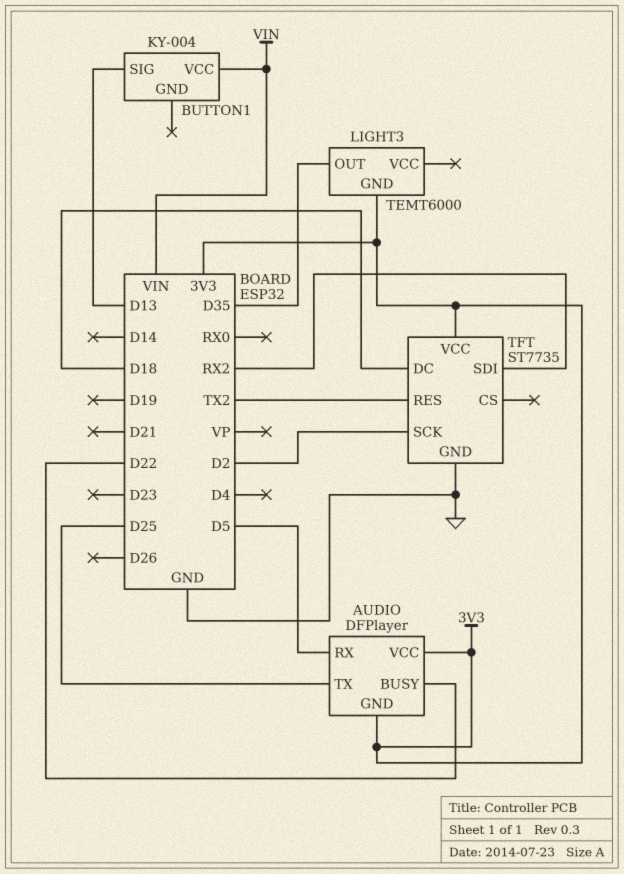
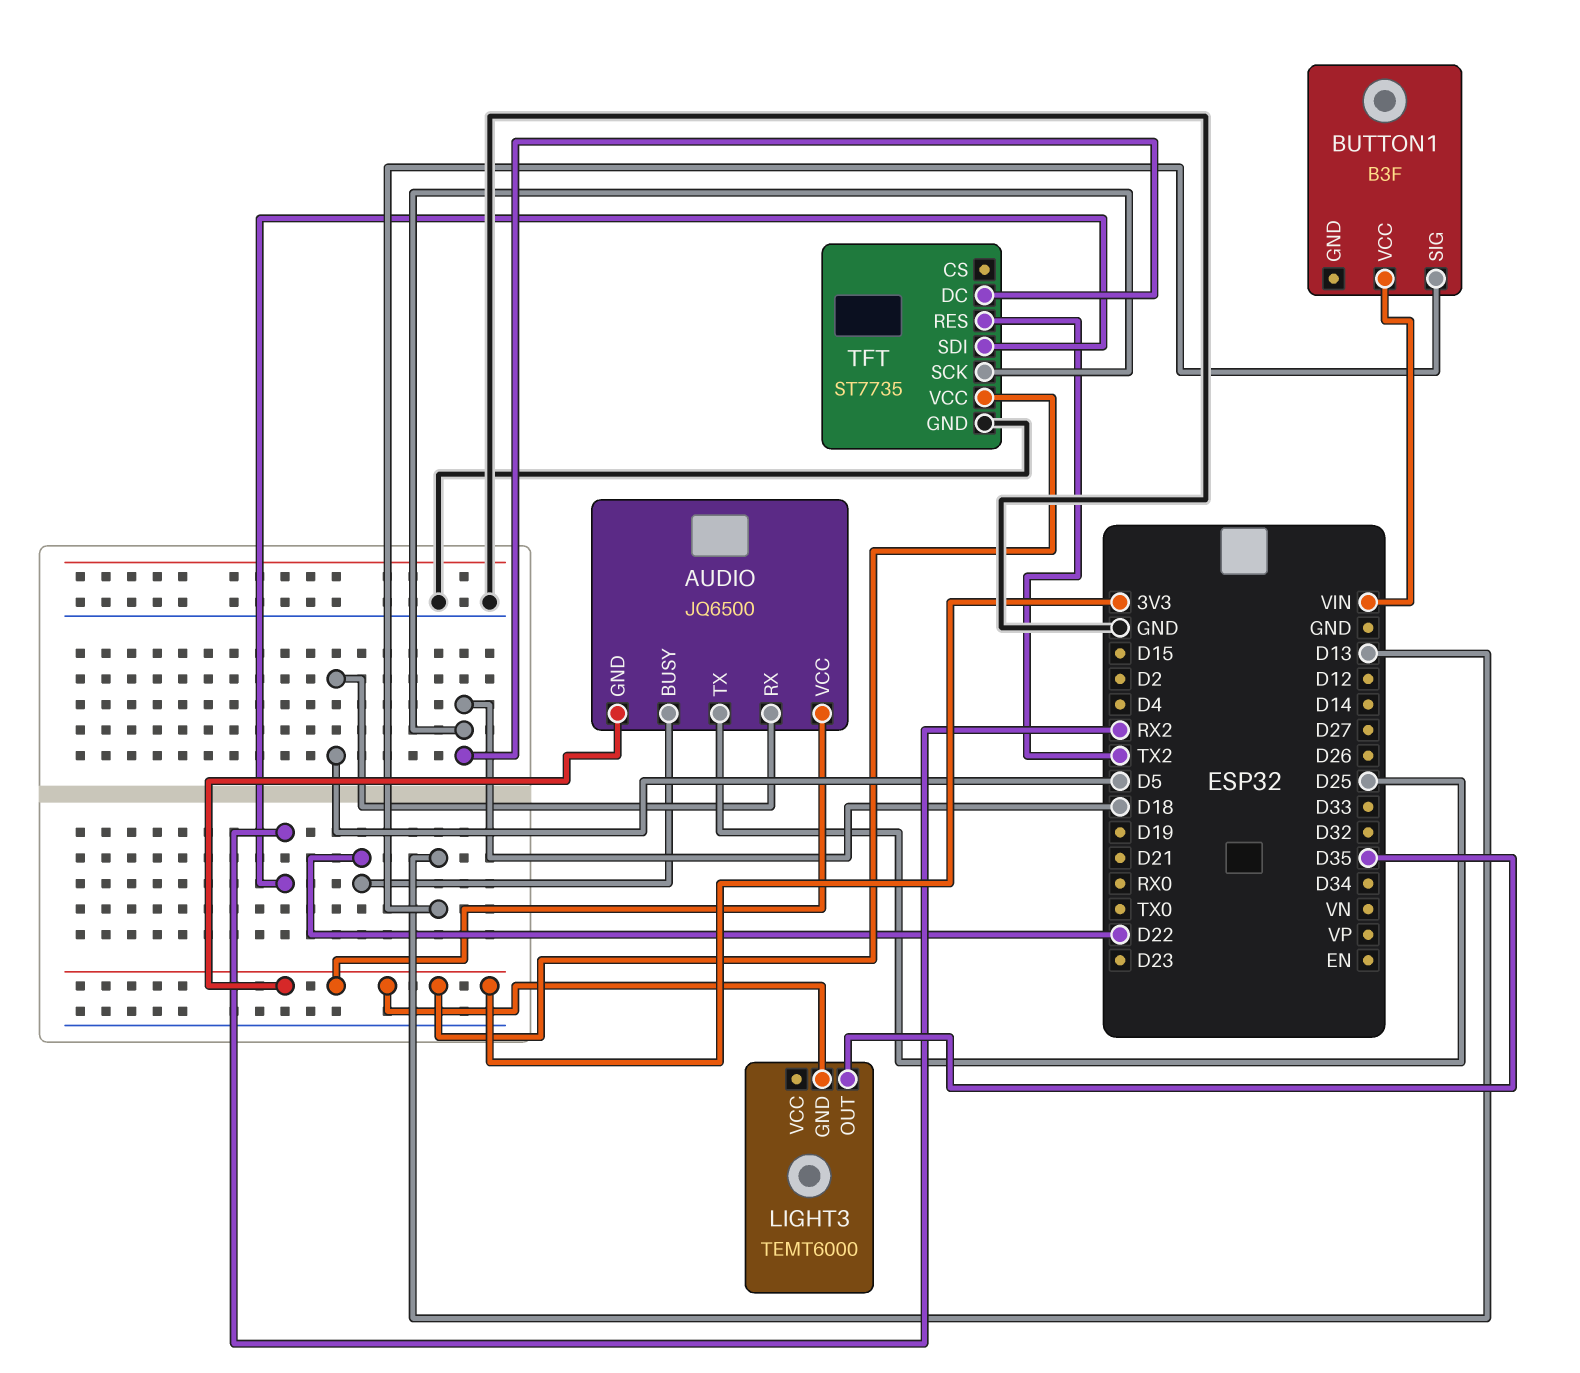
AUDIO: DFPlayer -> JQ6500
BUTTON1: KY-004 -> B3F
TFT pin SCK: D2 -> D18

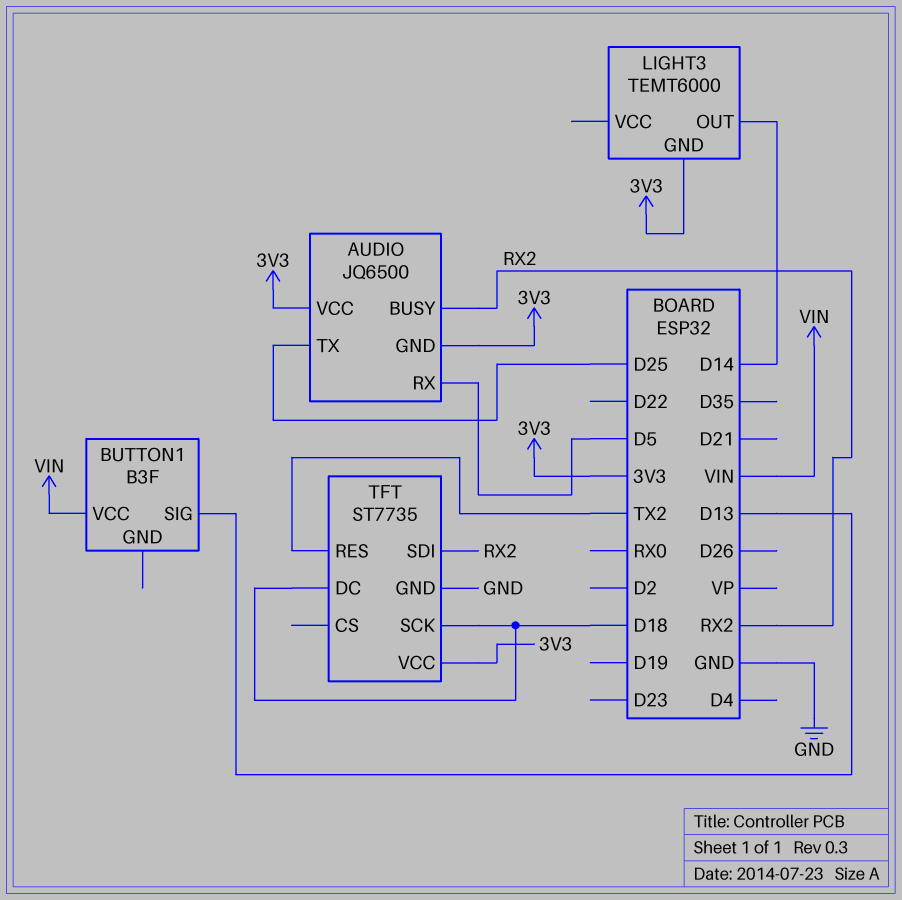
AUDIO pin BUSY: D22 -> RX2
LIGHT3 pin OUT: D35 -> D14

